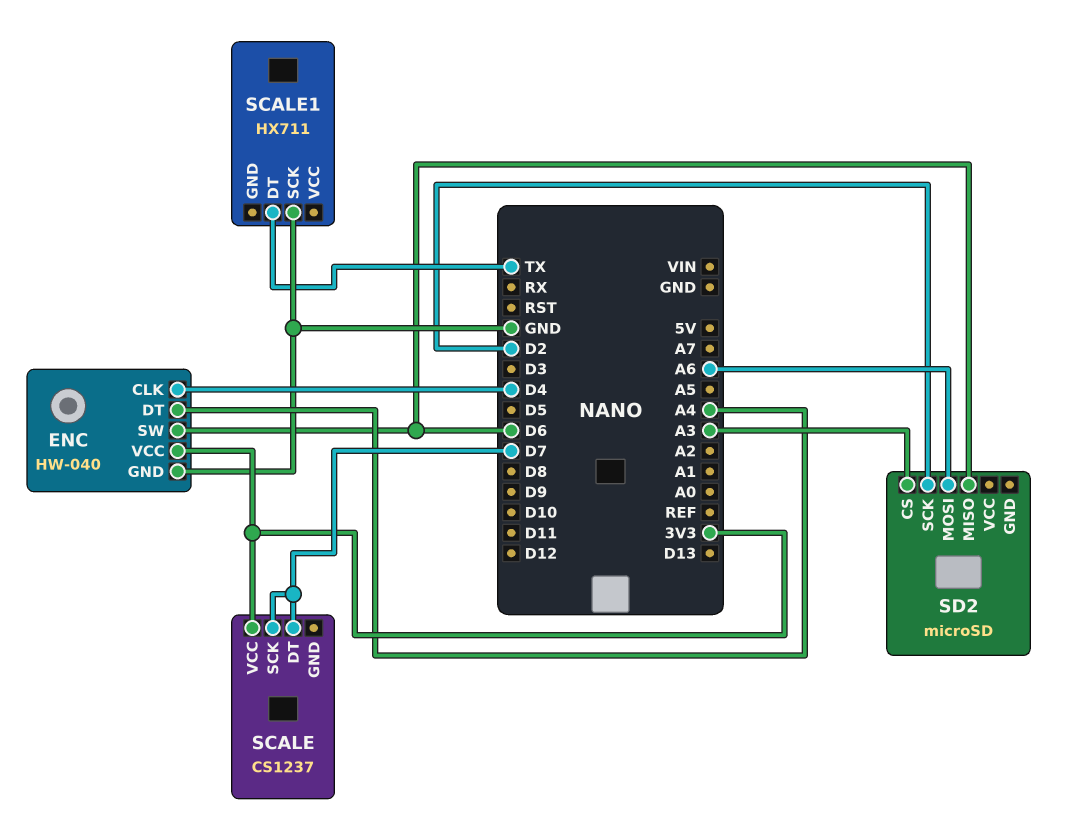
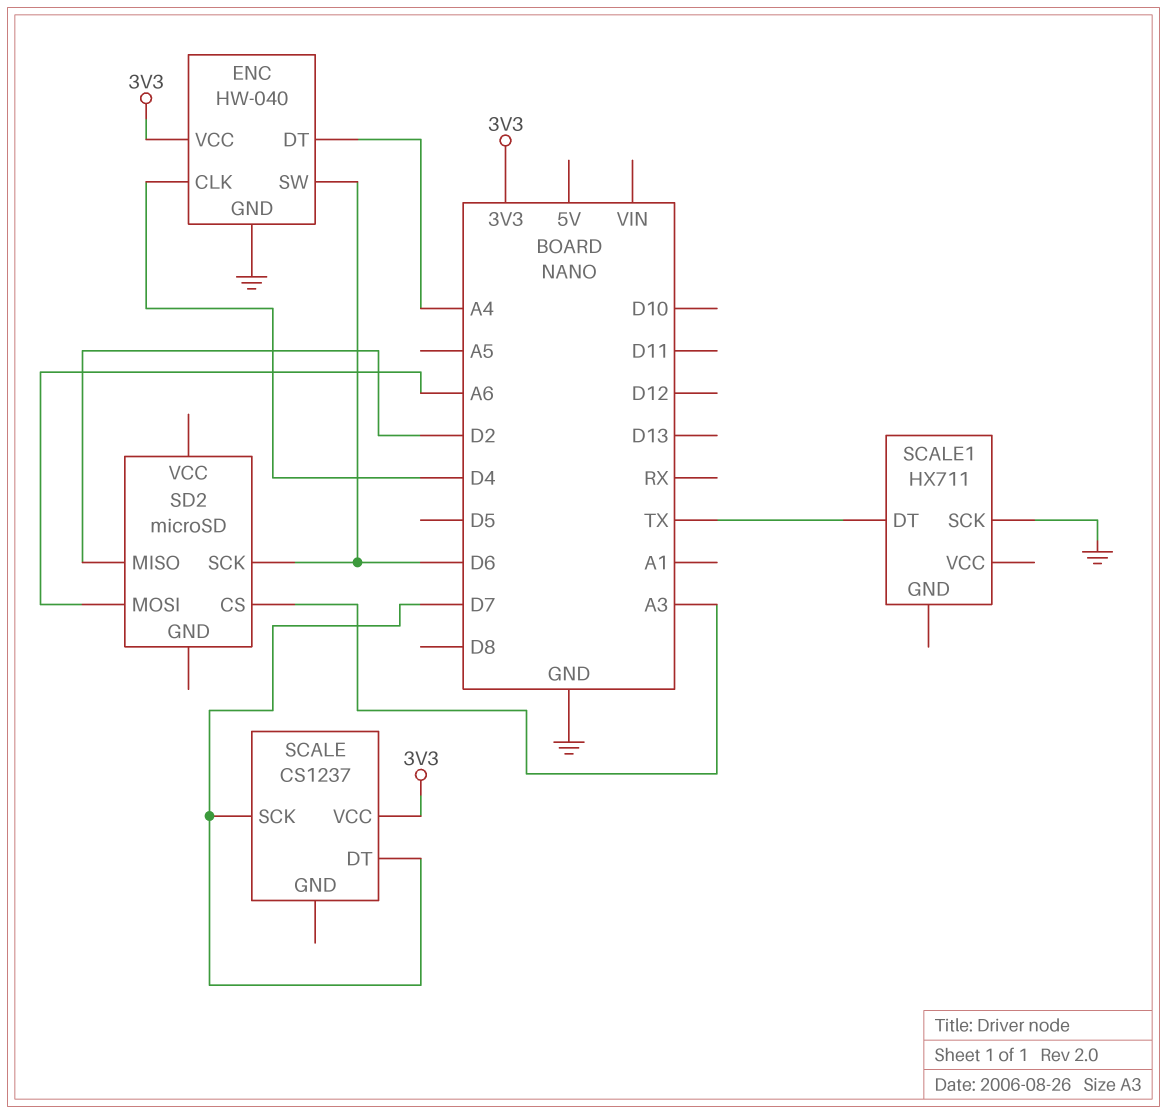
SD2 pin MISO: D6 -> D2
SD2 pin SCK: D2 -> D6

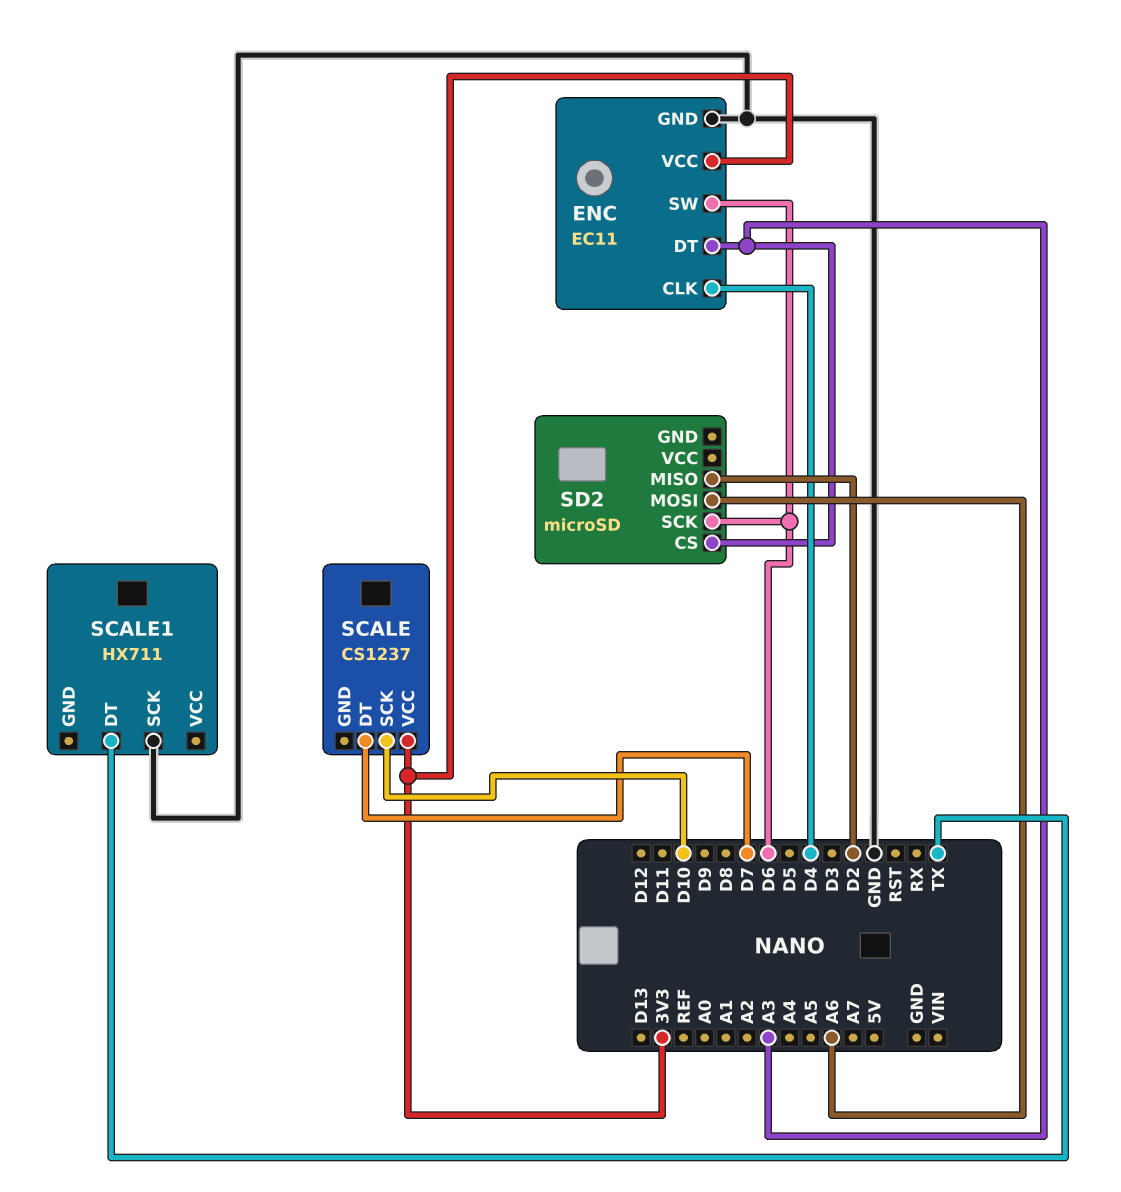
ENC: HW-040 -> EC11
ENC pin DT: A4 -> A3
SCALE pin SCK: D7 -> D10

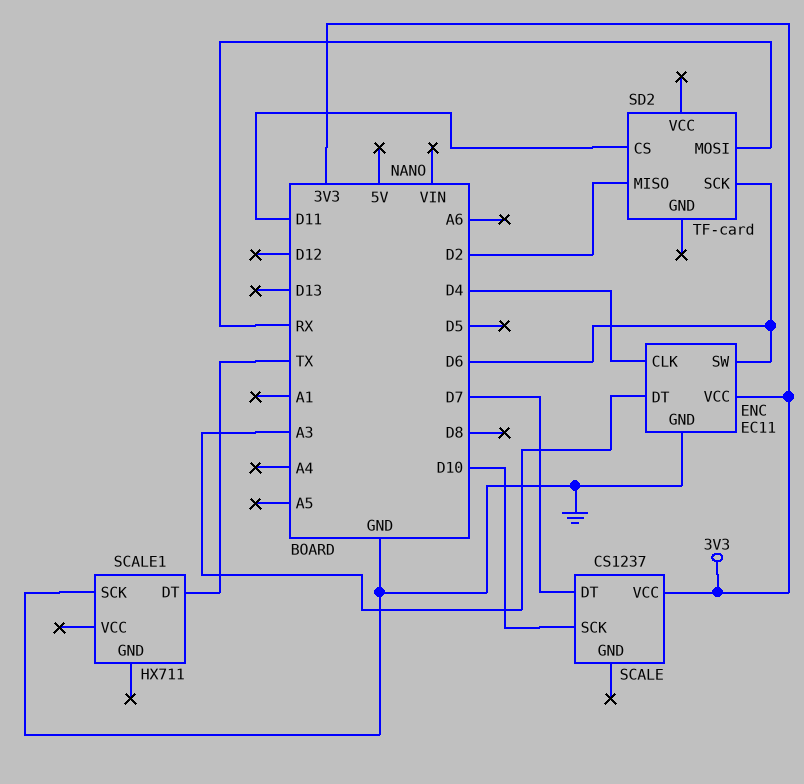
SD2: microSD -> TF-card
SD2 pin CS: A3 -> D11
SD2 pin MOSI: A6 -> RX

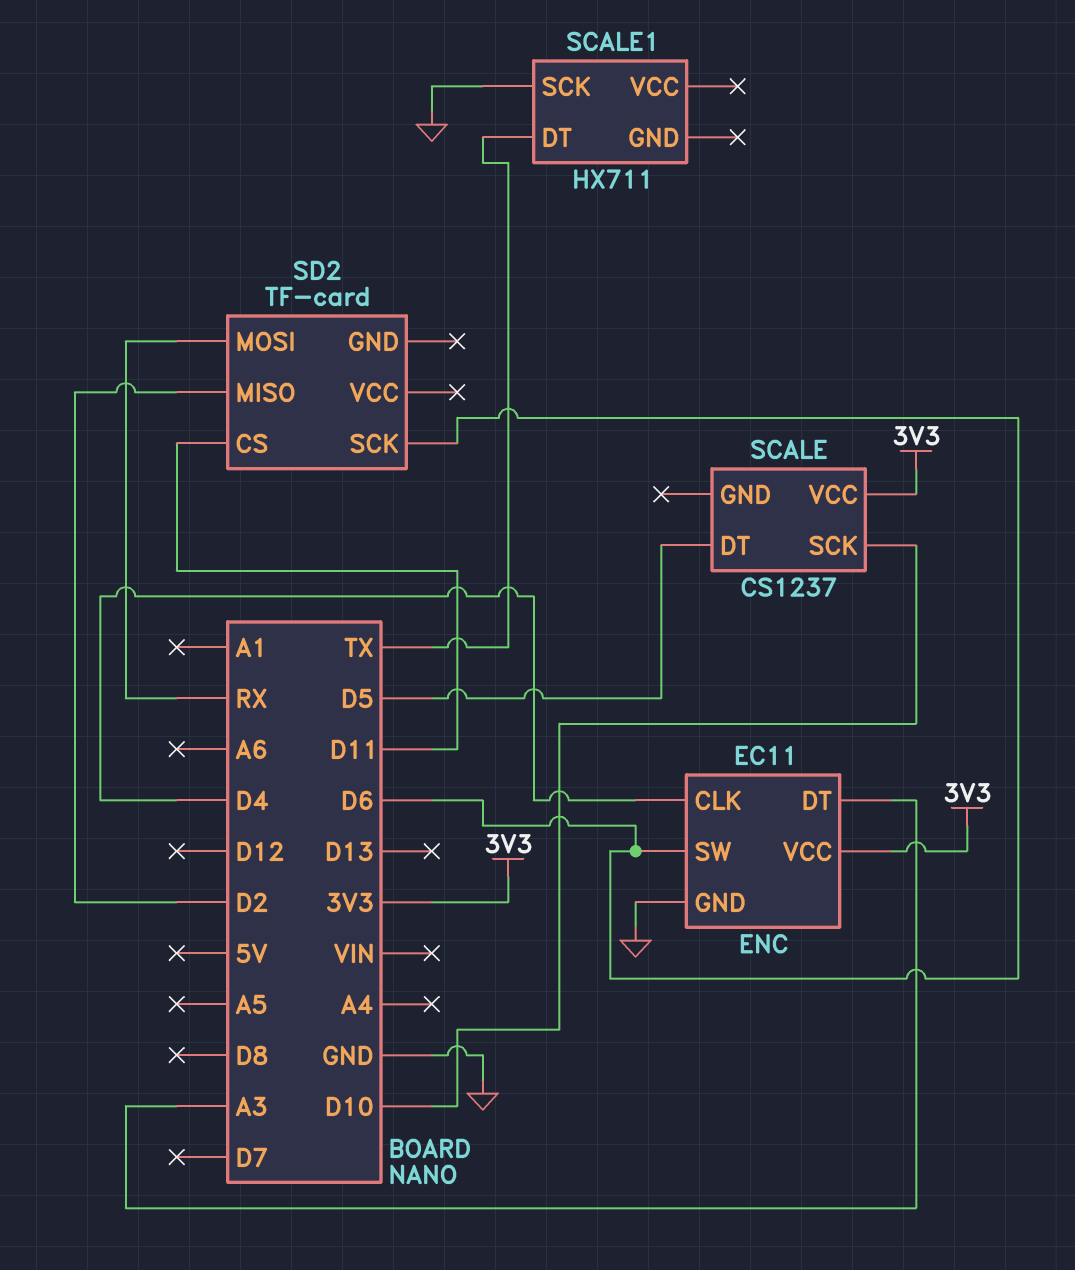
SCALE pin DT: D7 -> D5

